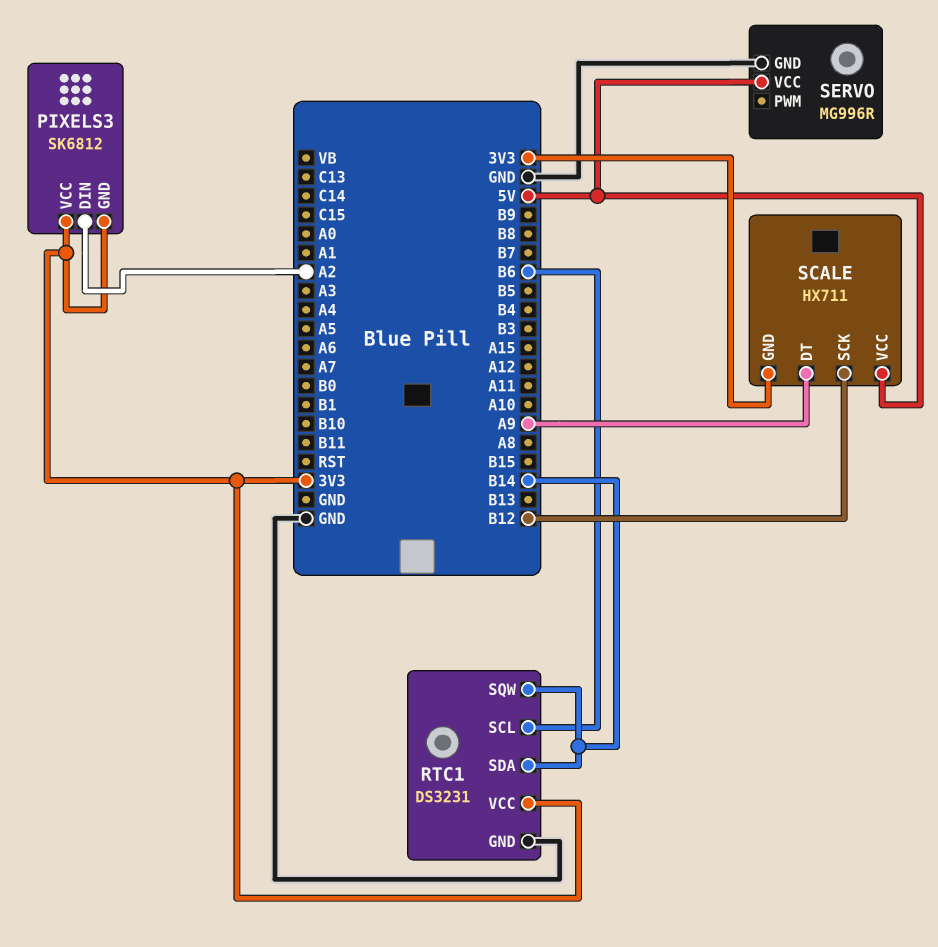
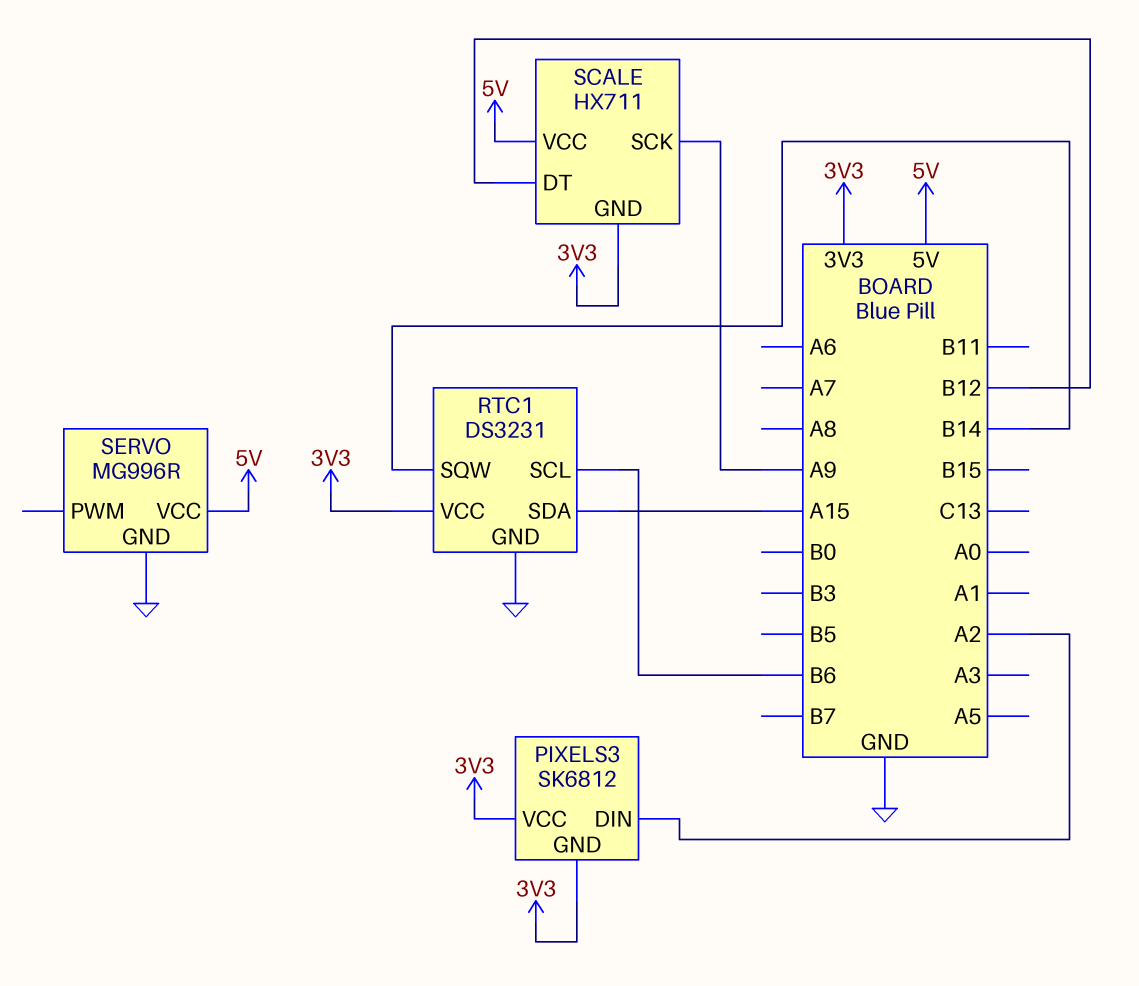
RTC1 pin SDA: B14 -> A15
SCALE pin DT: A9 -> B12
SCALE pin SCK: B12 -> A9

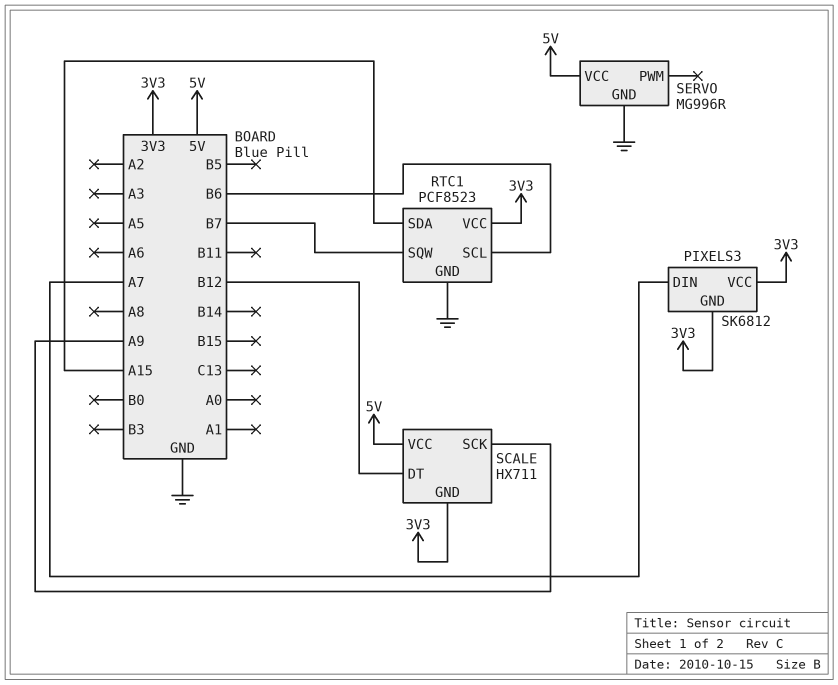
PIXELS3 pin DIN: A2 -> A7
RTC1: DS3231 -> PCF8523
RTC1 pin SQW: B14 -> B7

